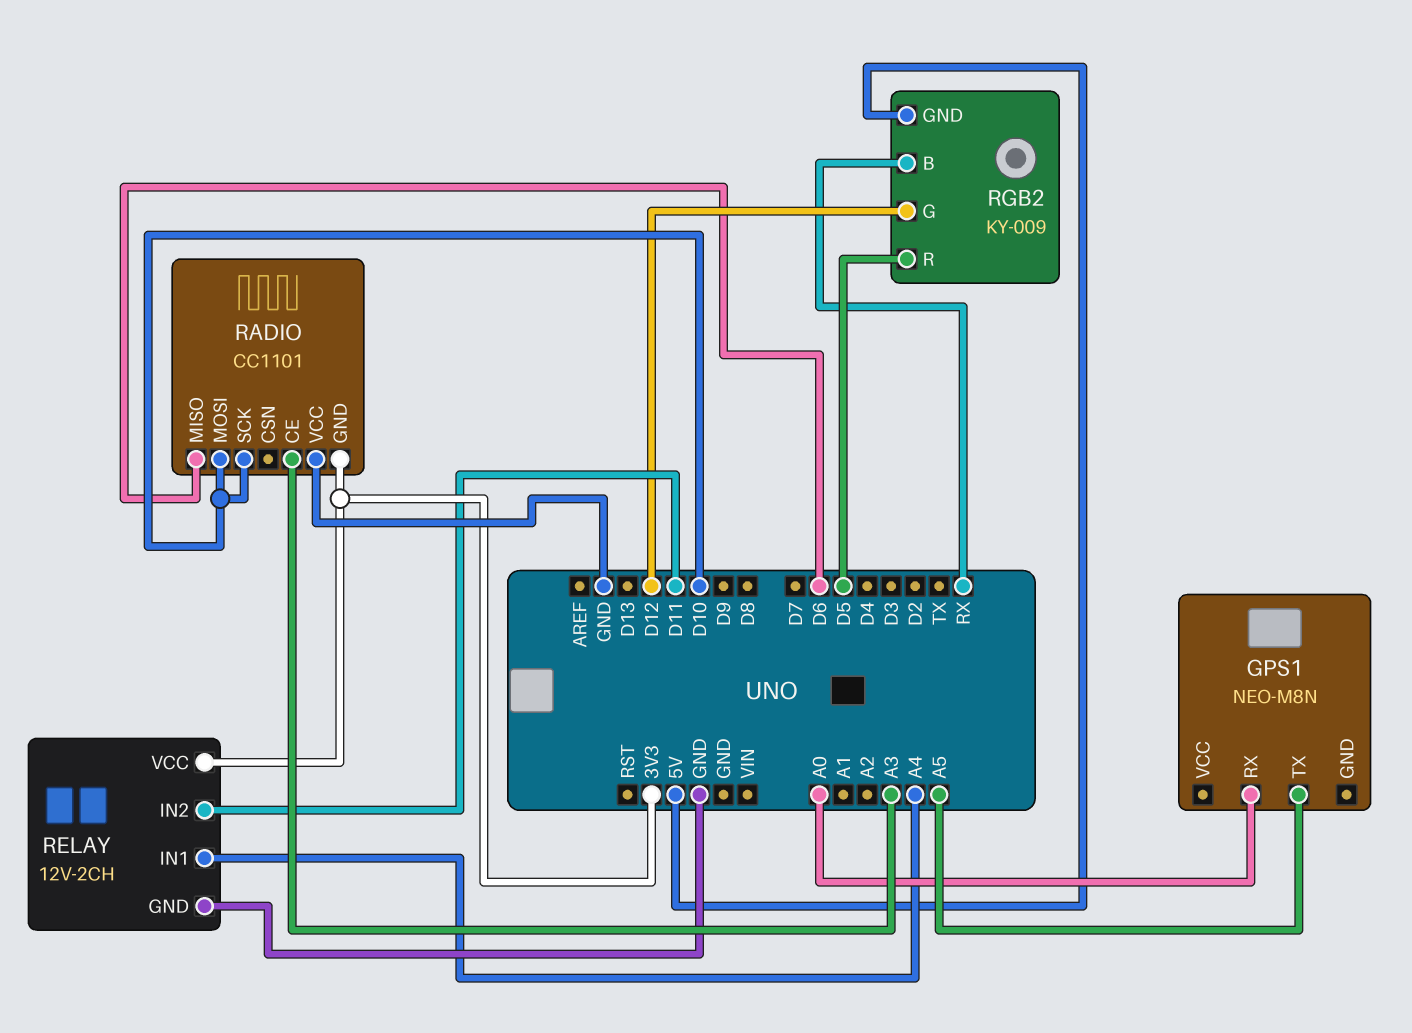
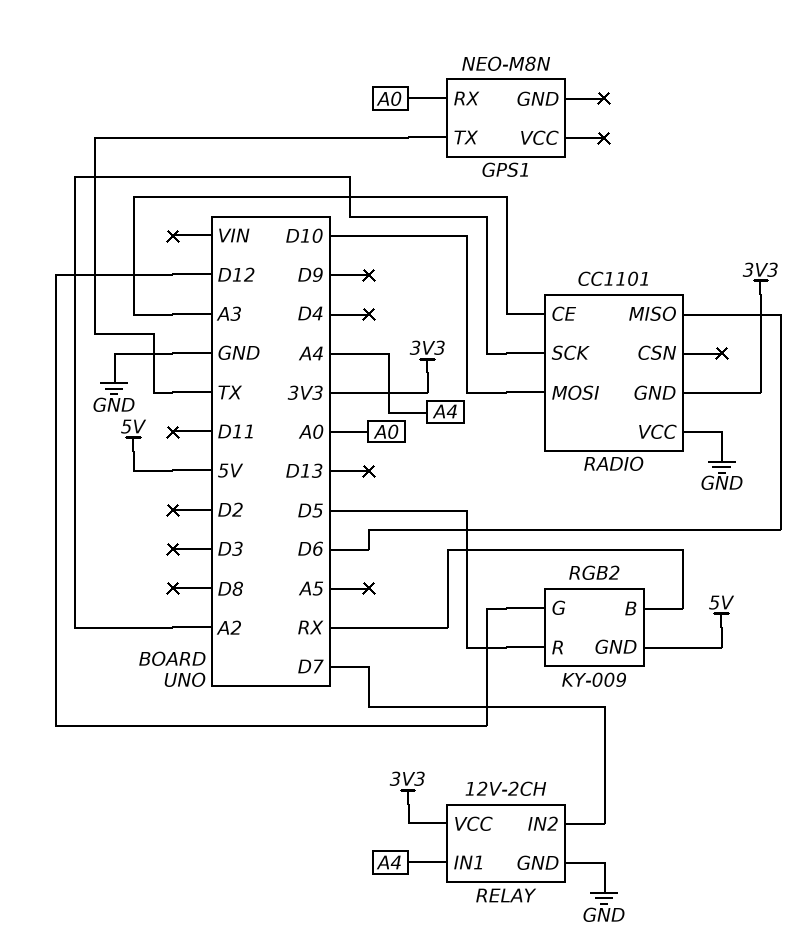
GPS1 pin TX: A5 -> TX
RADIO pin SCK: D10 -> A2
RELAY pin IN2: D11 -> D7

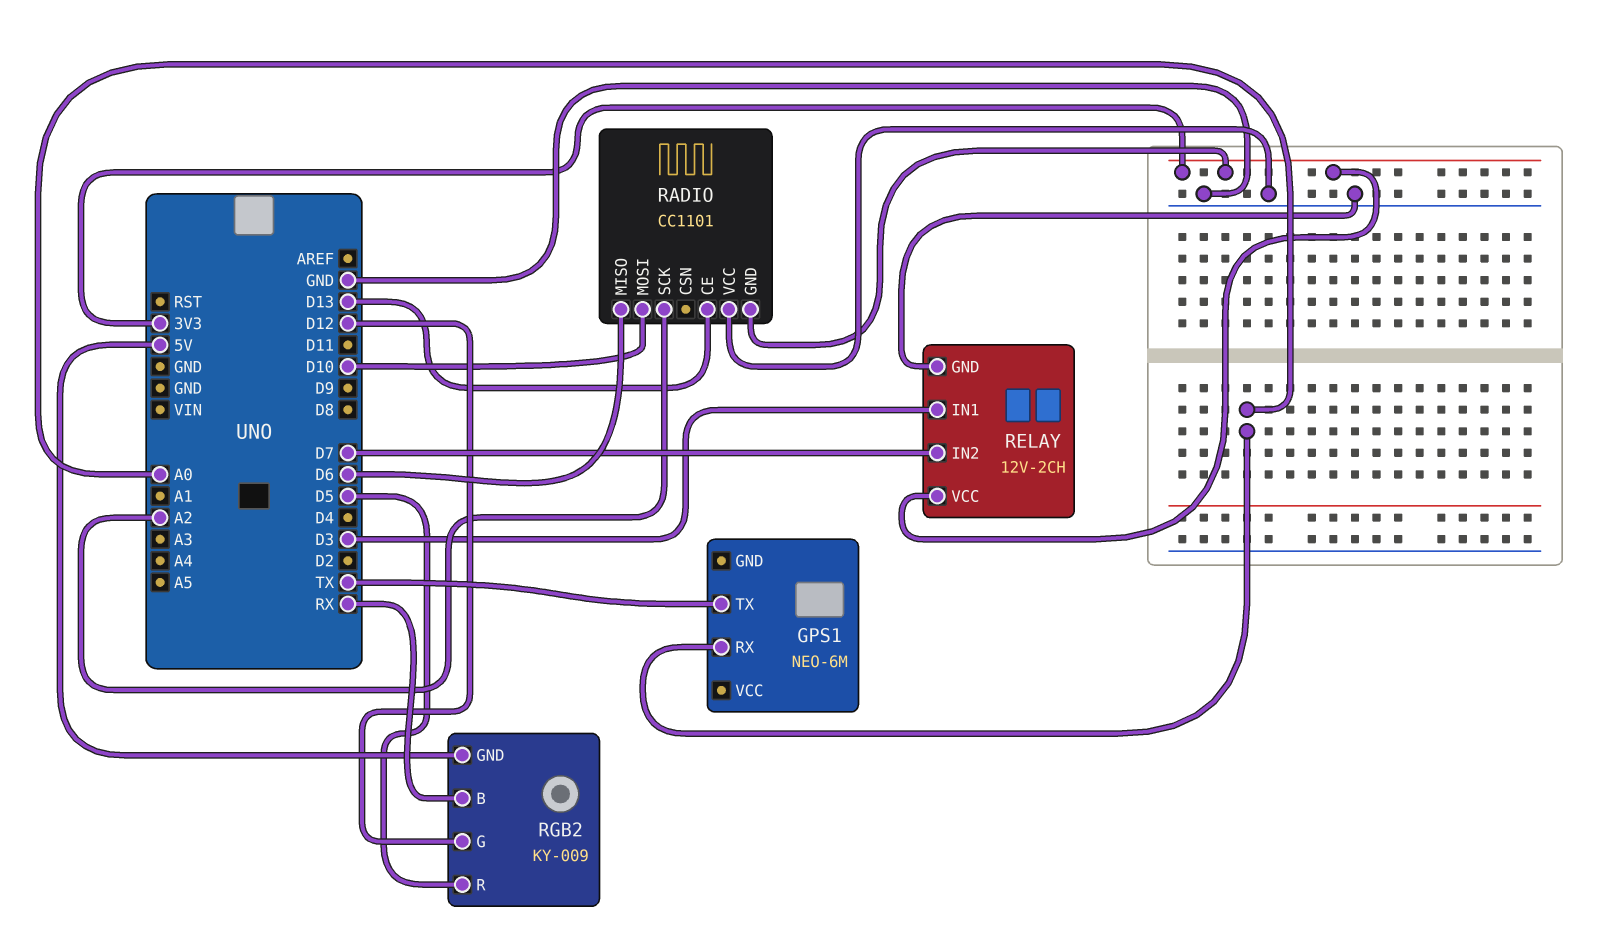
GPS1: NEO-M8N -> NEO-6M
RADIO pin CE: A3 -> D13
RELAY pin IN1: A4 -> D3

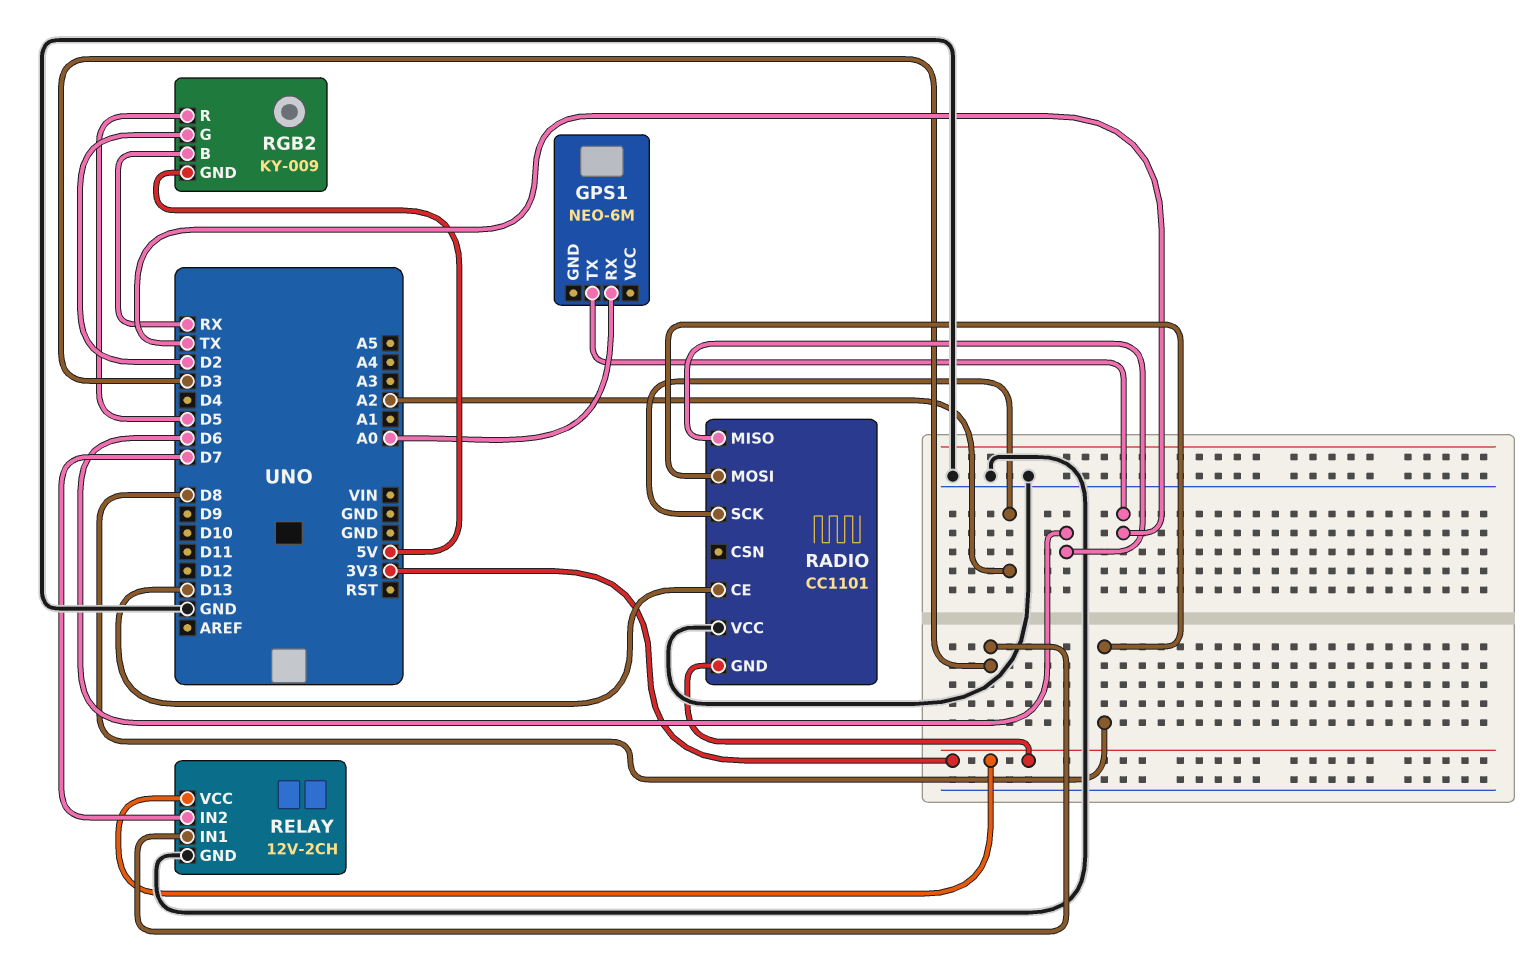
RADIO pin MOSI: D10 -> D8
RGB2 pin G: D12 -> D2

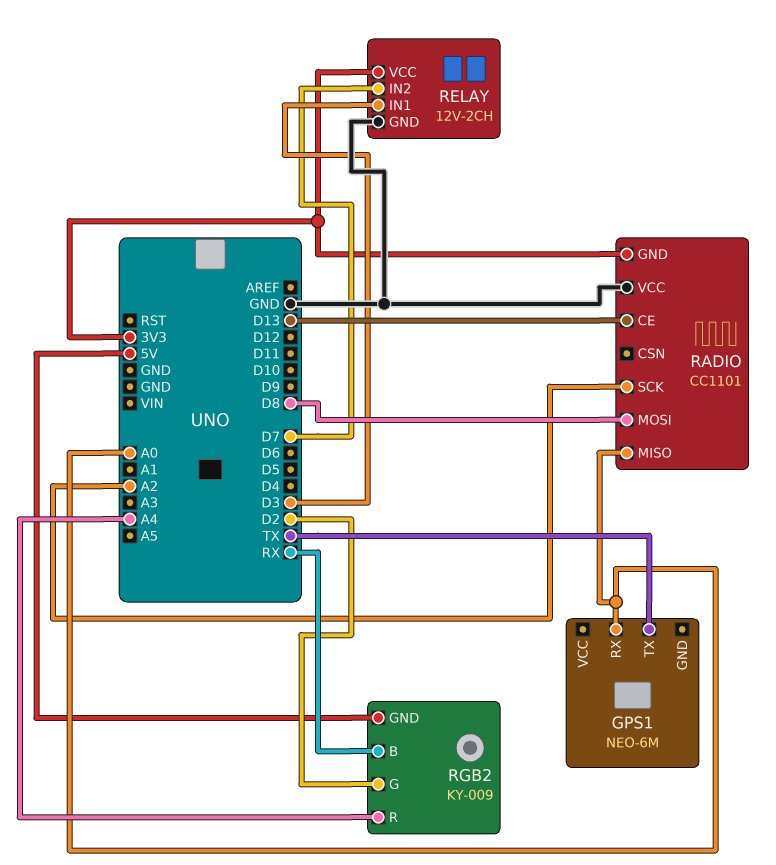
RADIO pin MISO: D6 -> A0
RGB2 pin R: D5 -> A4

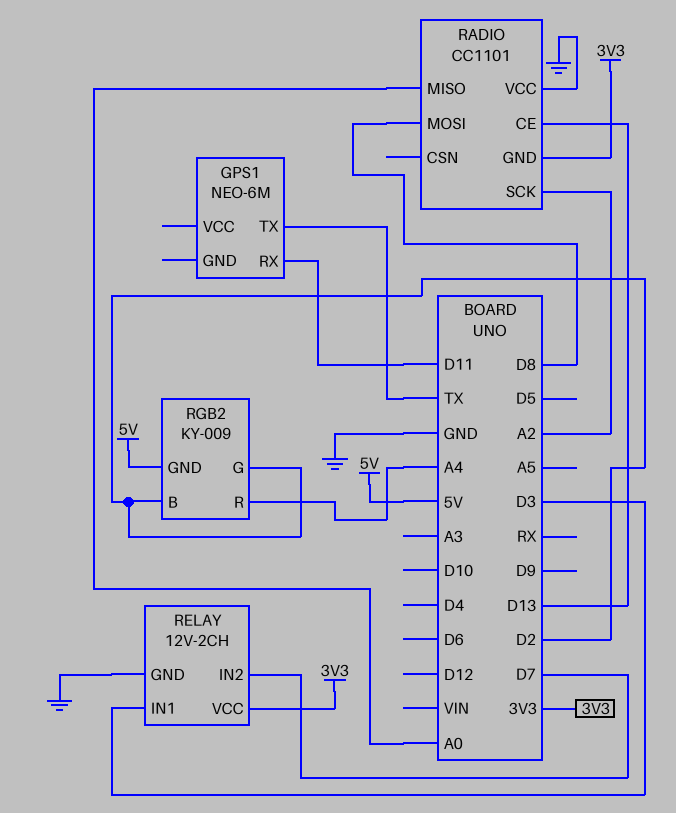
GPS1 pin RX: A0 -> D11
RGB2 pin B: RX -> D2

